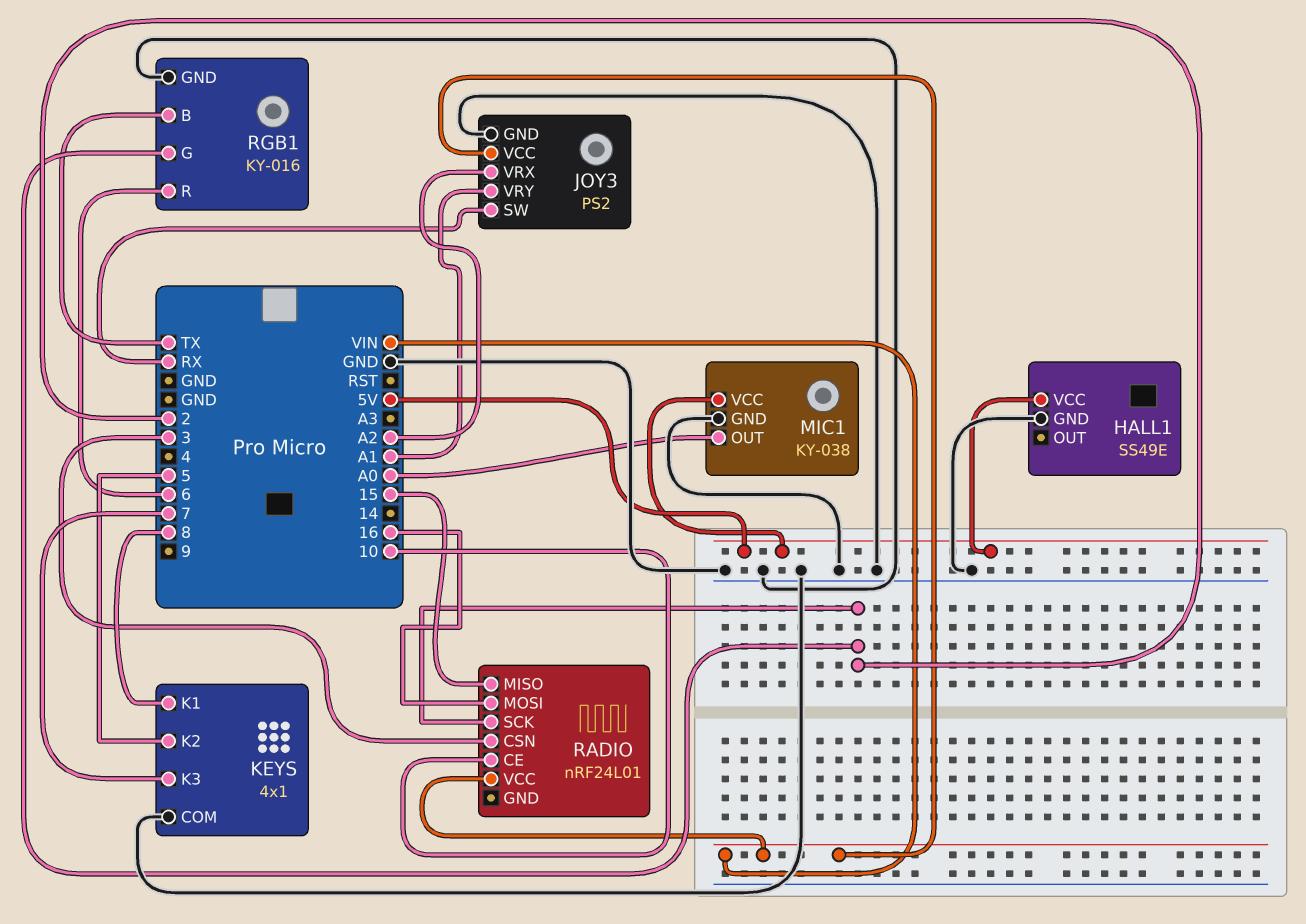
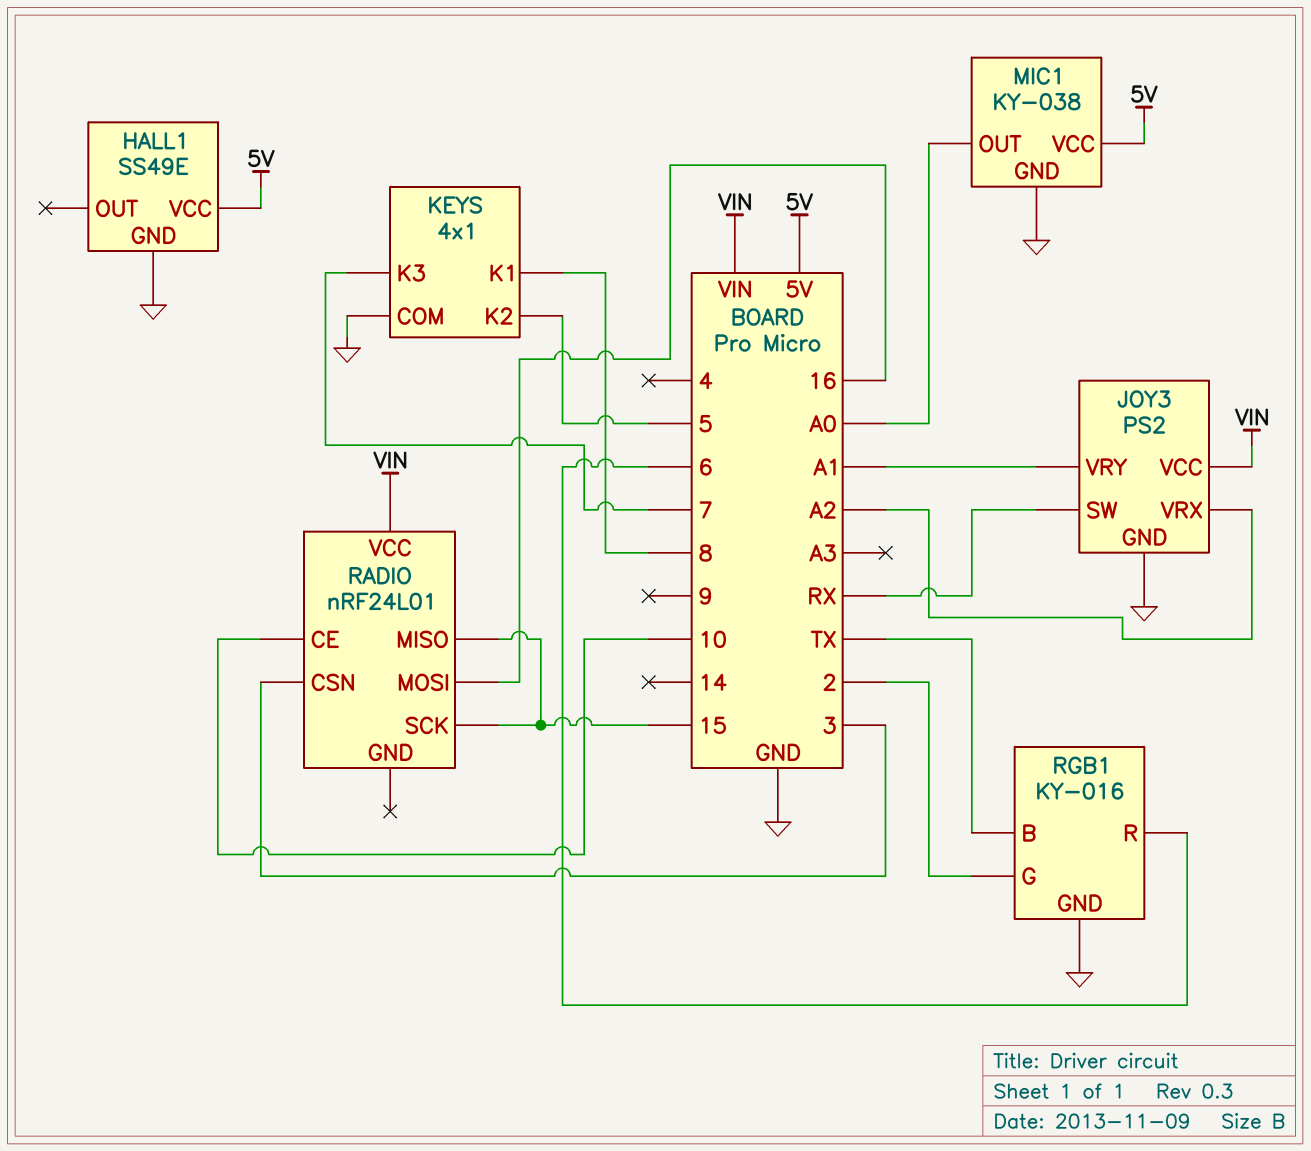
RADIO pin SCK: 2 -> 15

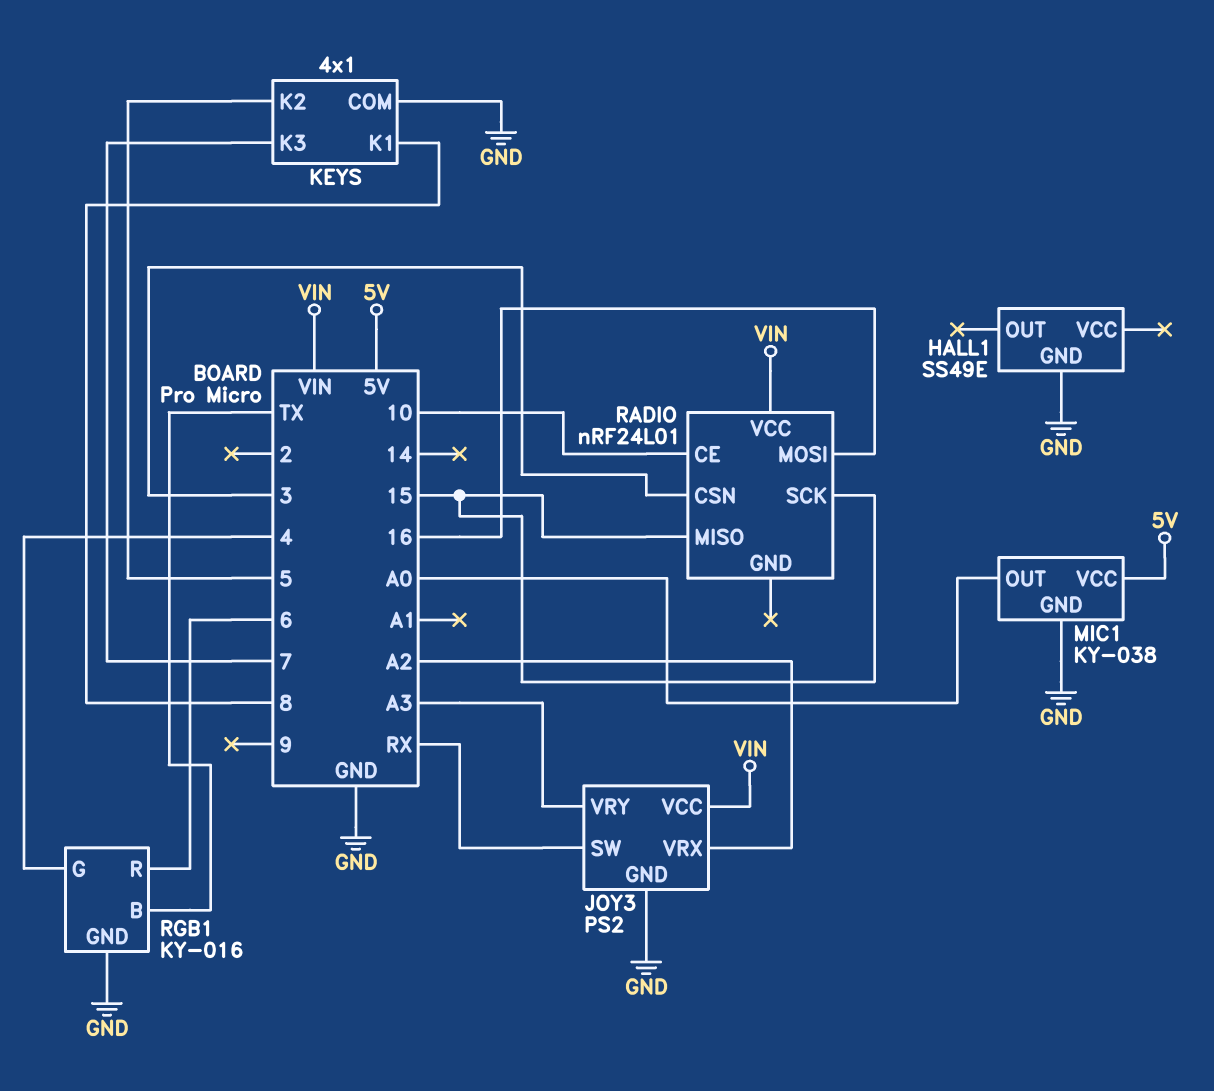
HALL1 pin VCC: 5V -> none
JOY3 pin VRY: A1 -> A3
RGB1 pin G: 2 -> 4

